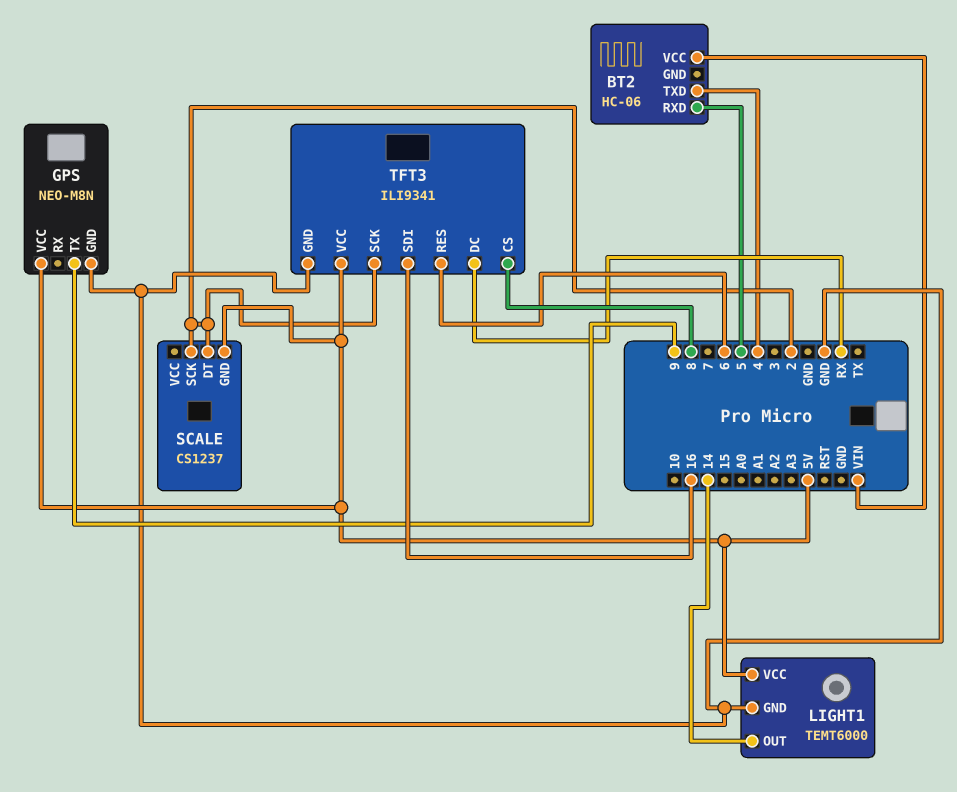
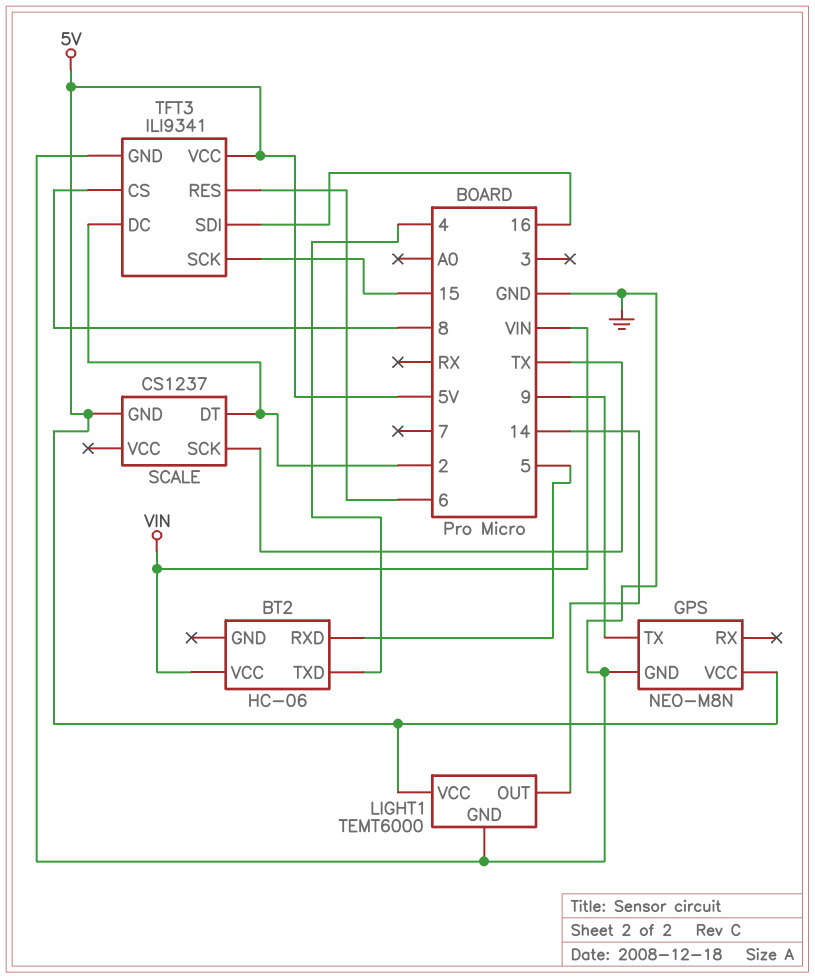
SCALE pin SCK: 2 -> TX
TFT3 pin DC: RX -> 2
TFT3 pin SCK: 2 -> 15

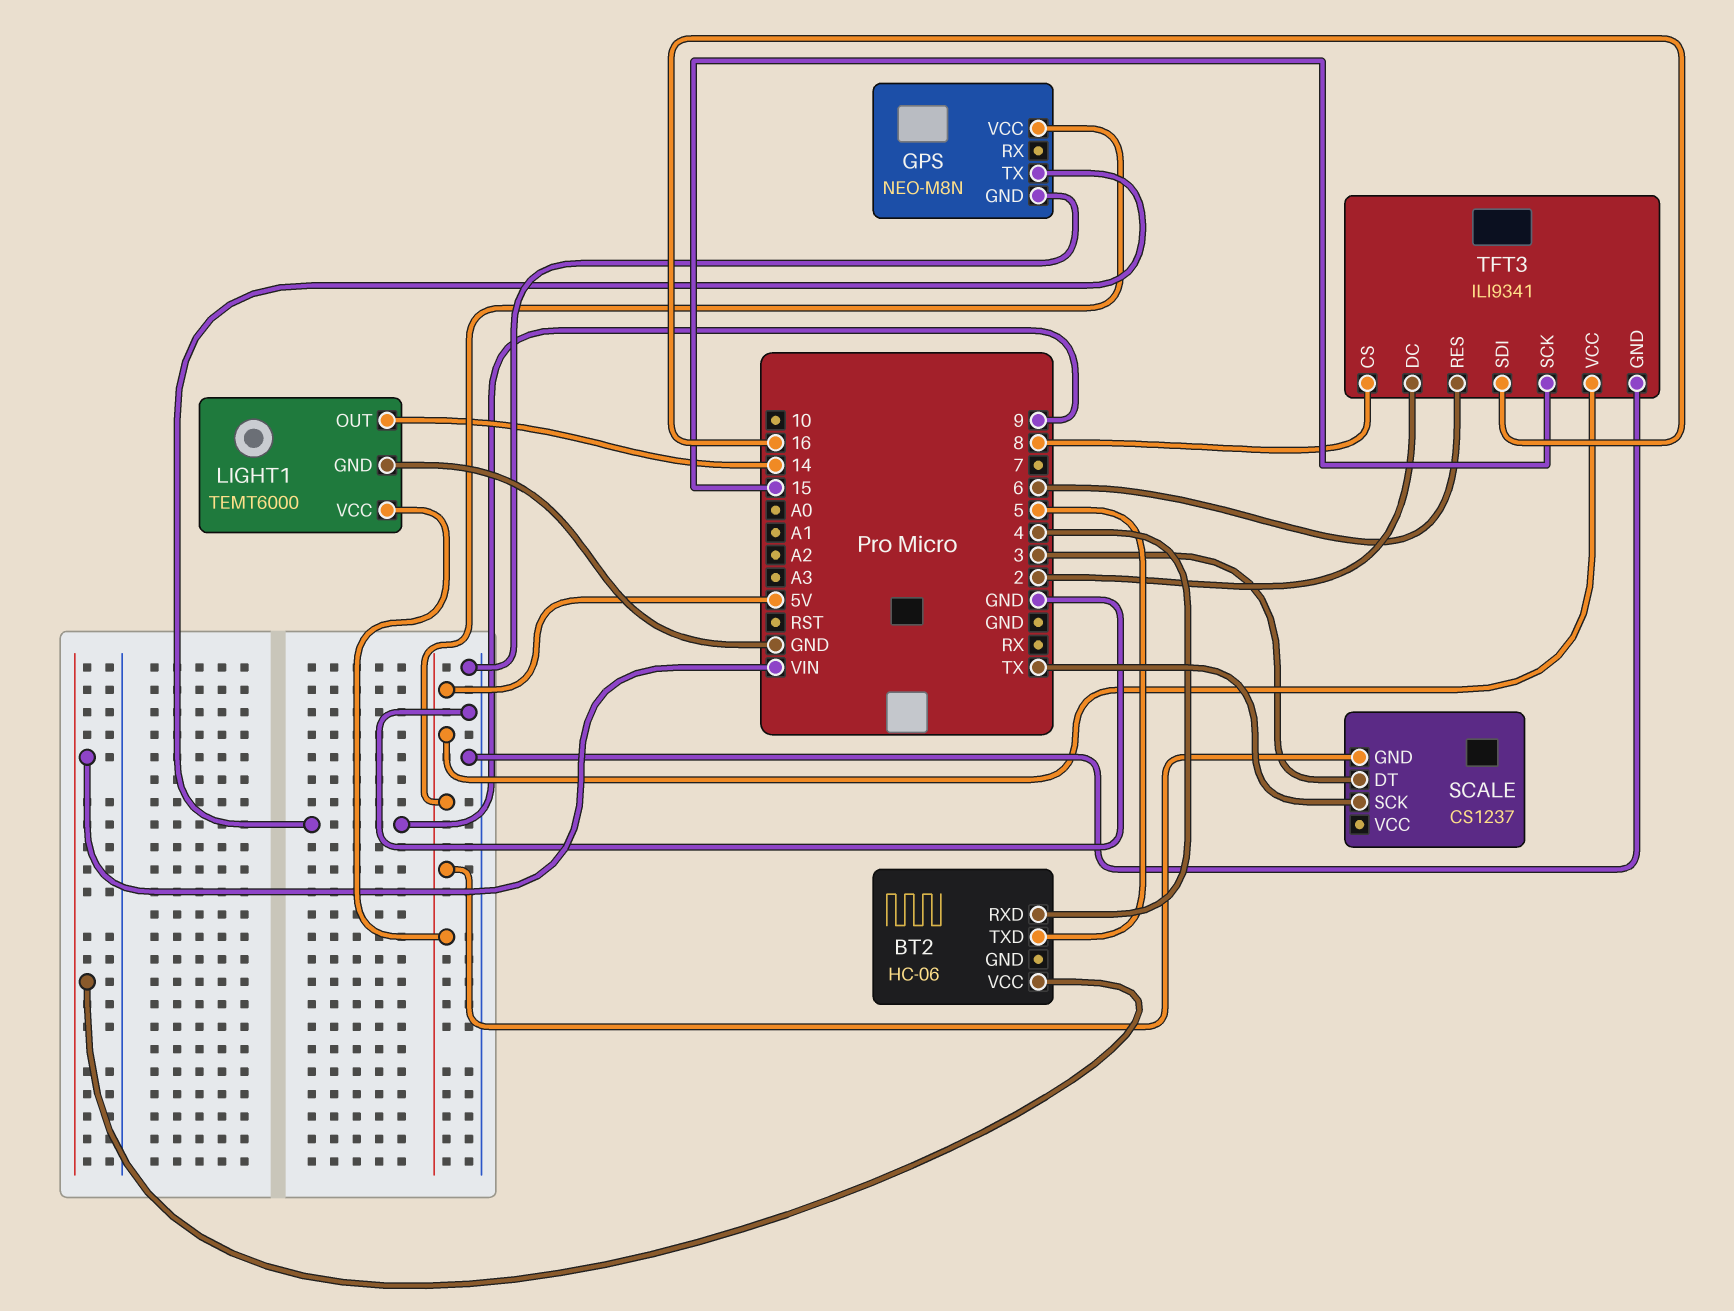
BT2 pin RXD: 5 -> 4
BT2 pin TXD: 4 -> 5
SCALE pin DT: 2 -> 3

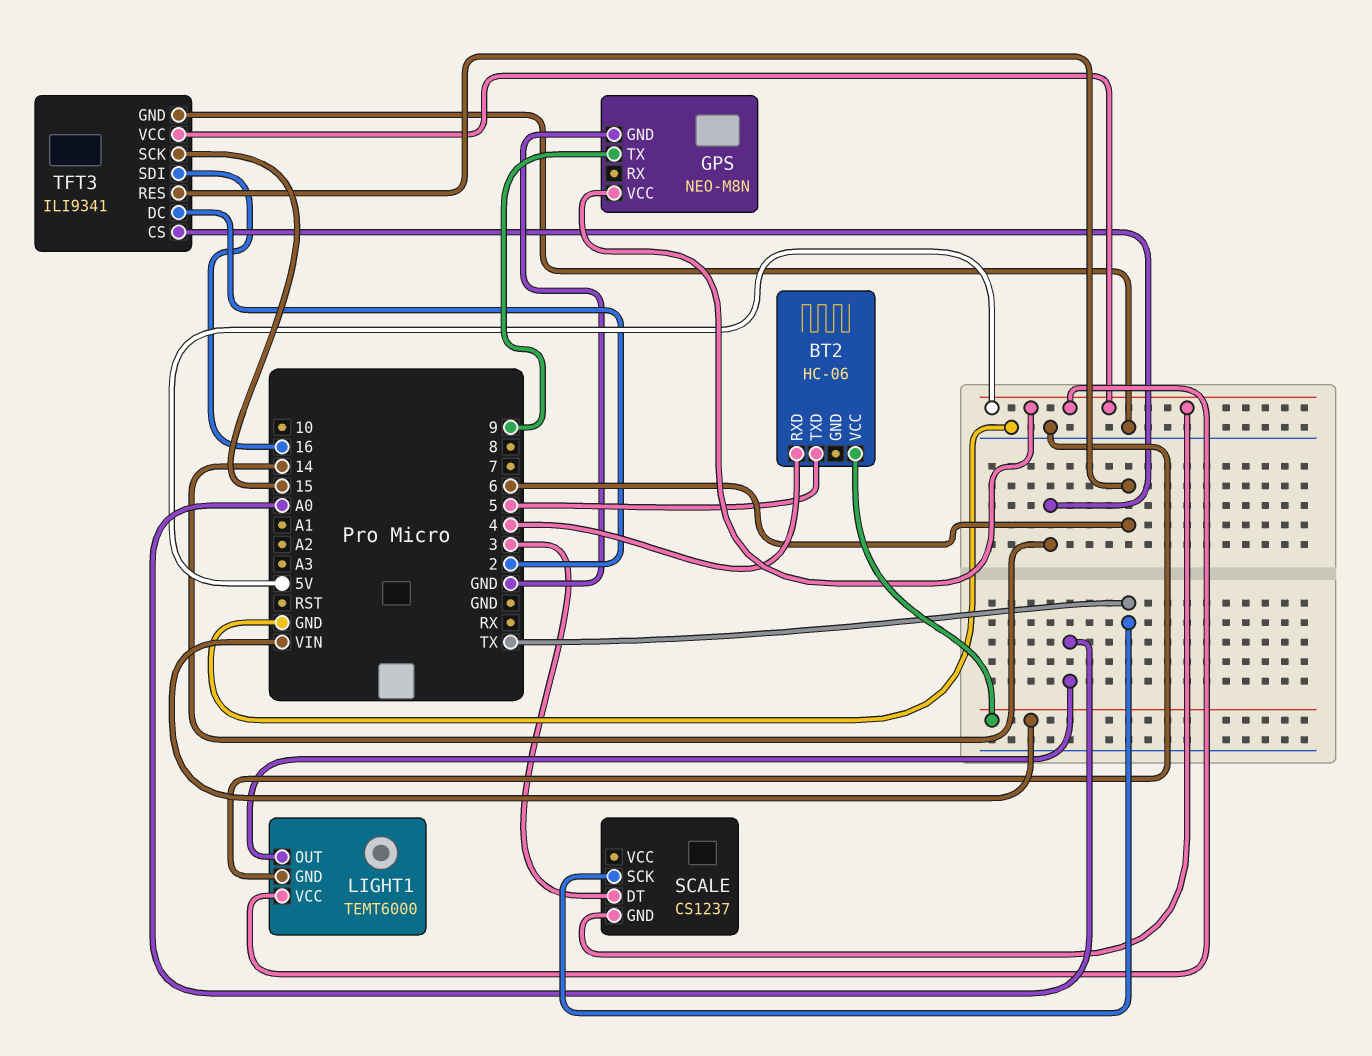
LIGHT1 pin OUT: 14 -> A0
TFT3 pin CS: 8 -> 14

